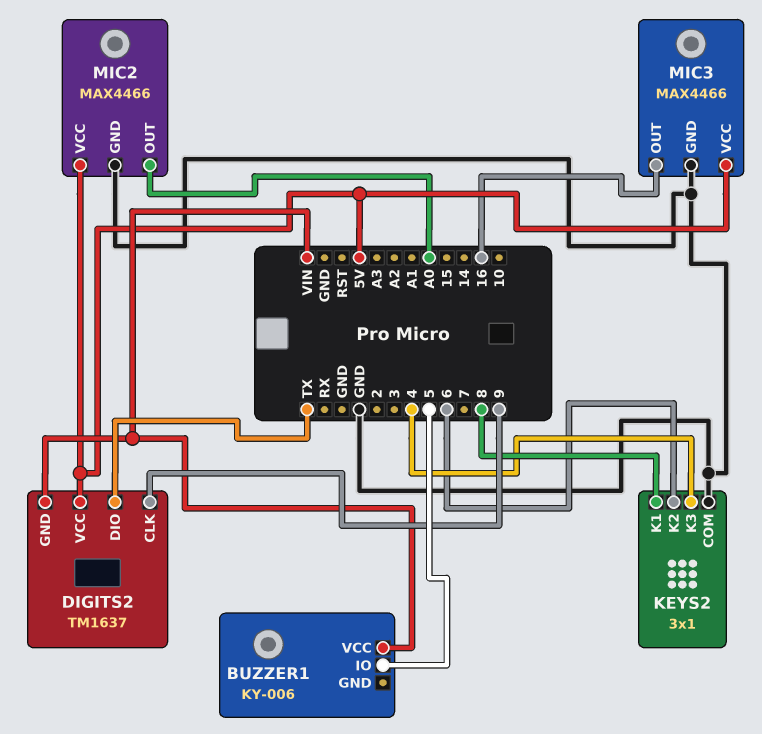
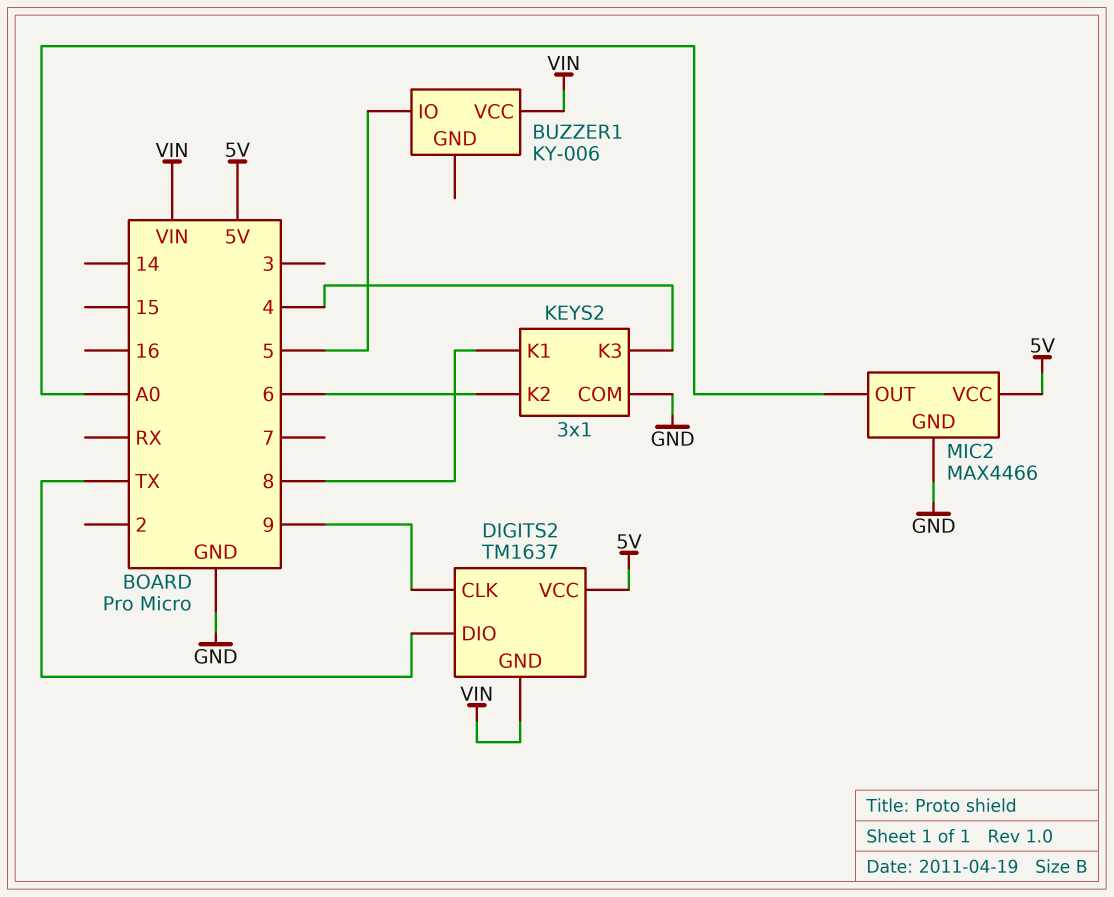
MIC3: MAX4466 -> none
MIC3 pin GND: GND -> none
MIC3 pin OUT: 16 -> none
MIC3 pin VCC: 5V -> none

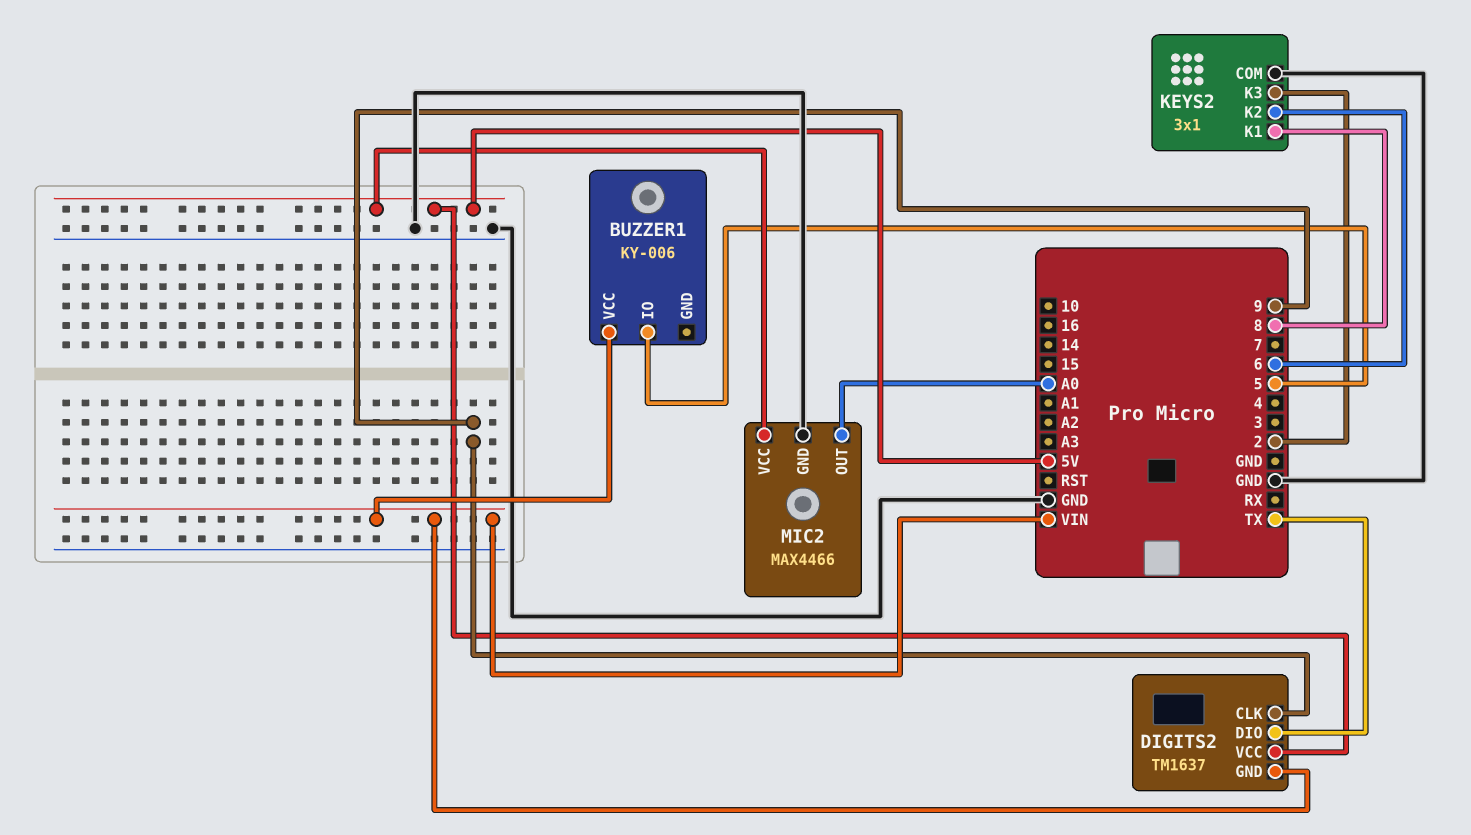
KEYS2 pin K3: 4 -> 2

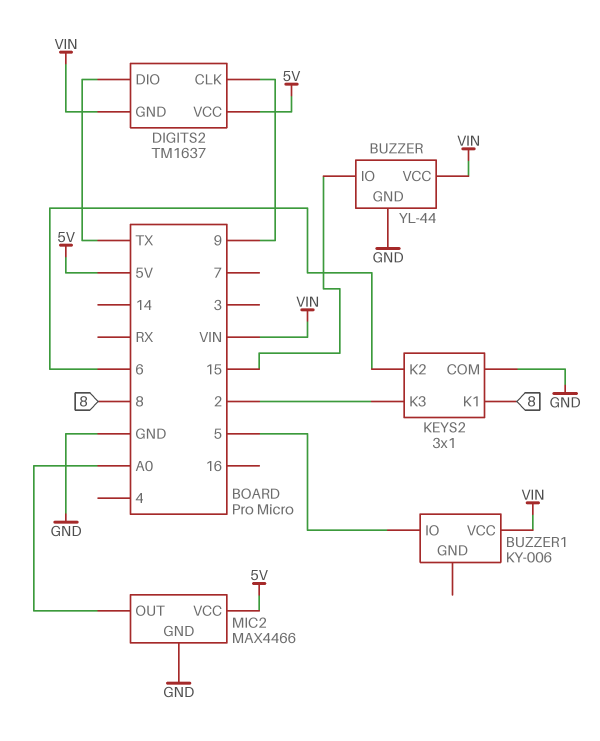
BUZZER: none -> YL-44
BUZZER pin GND: none -> GND
BUZZER pin IO: none -> 15
BUZZER pin VCC: none -> VIN

